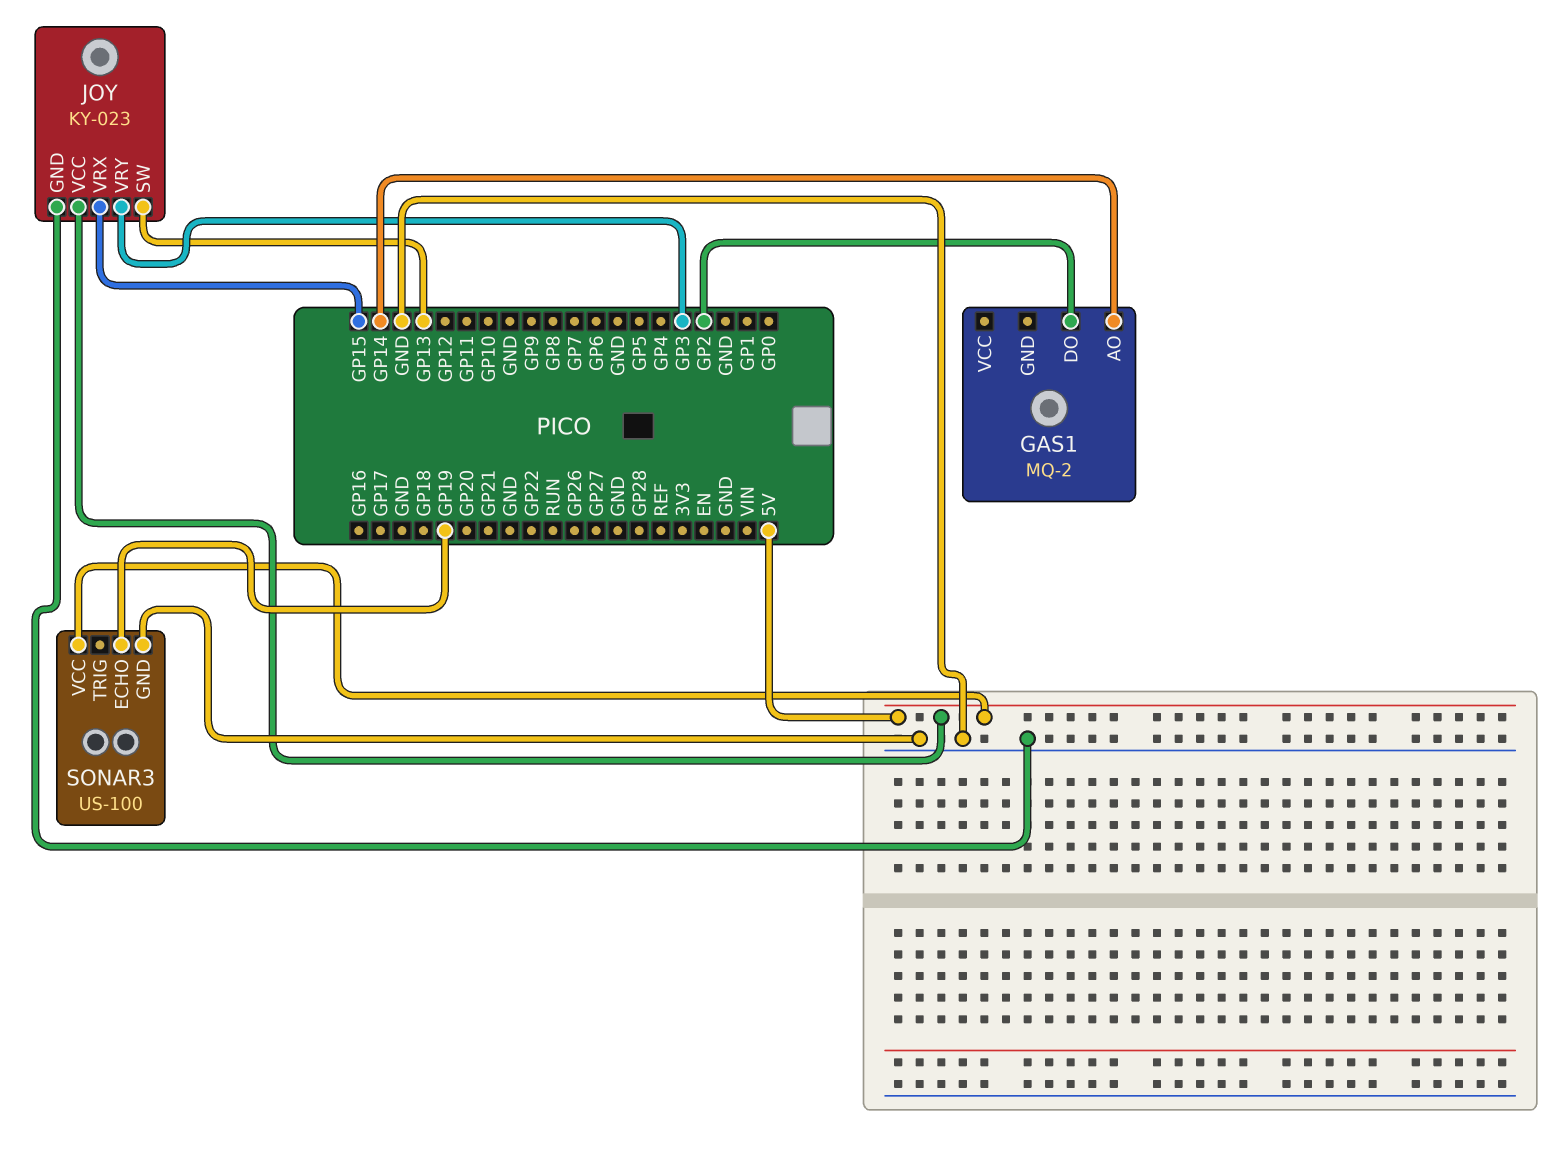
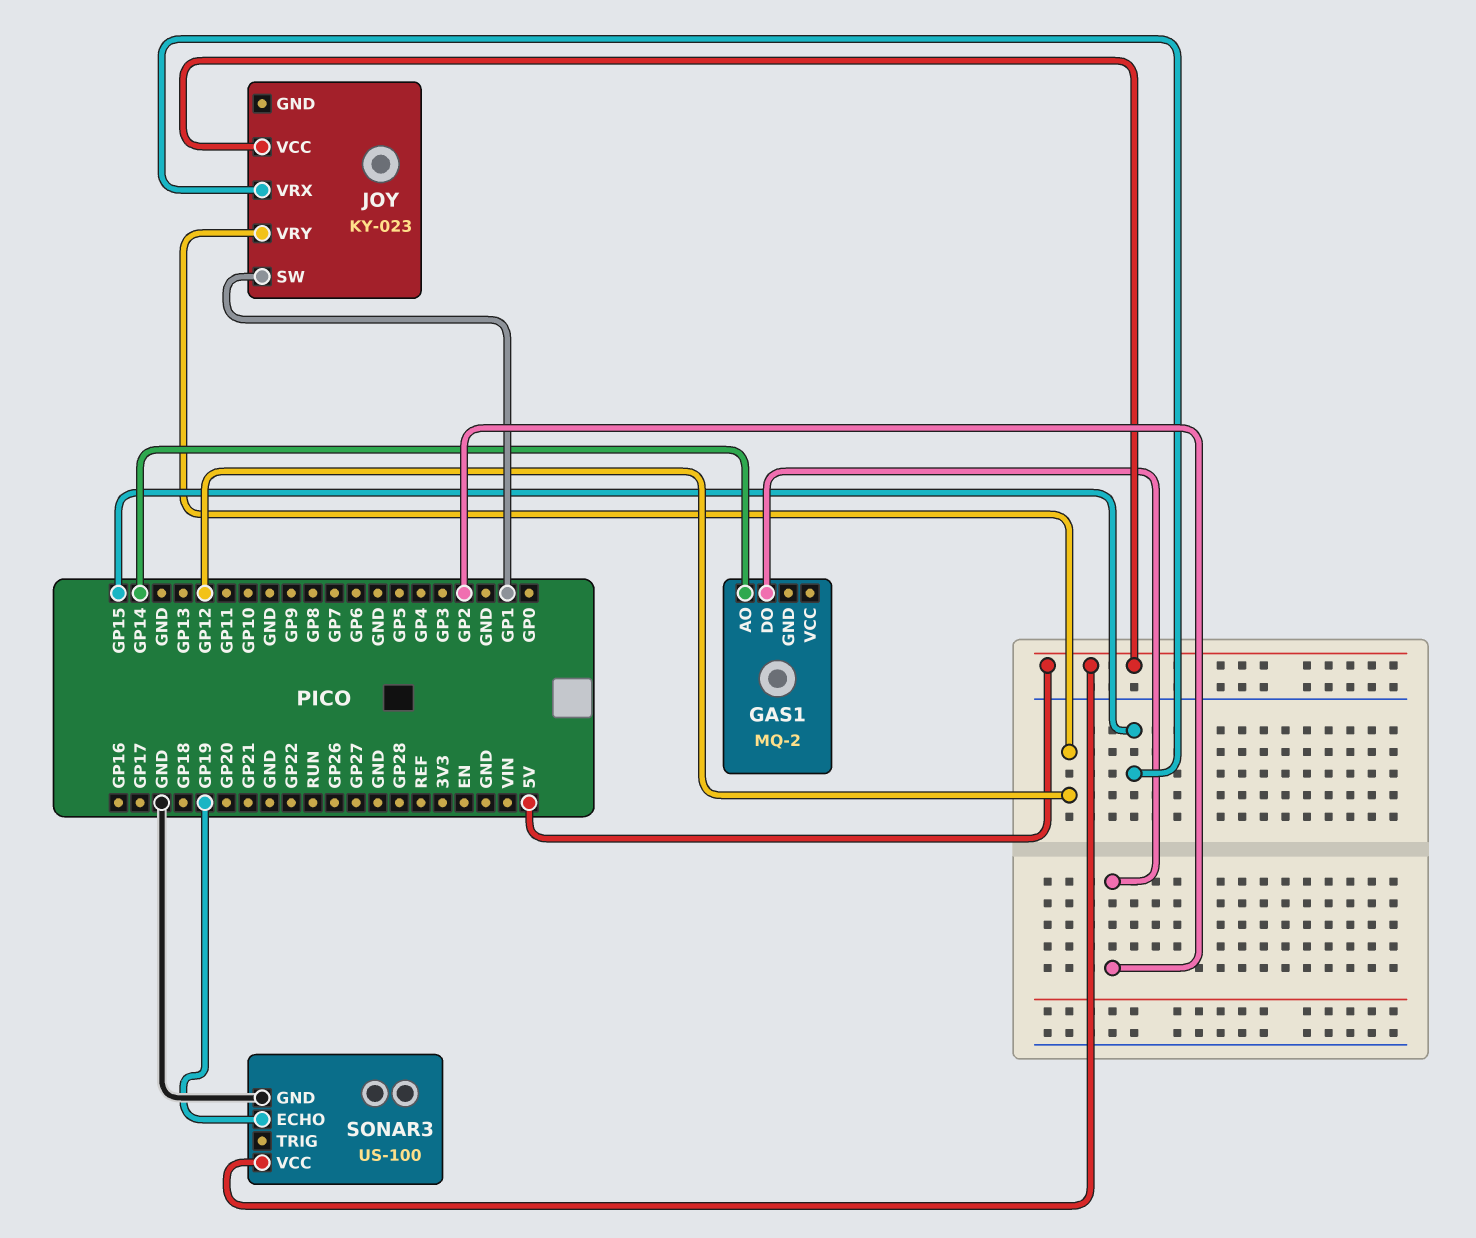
JOY pin GND: GND -> none
JOY pin SW: GP13 -> GP1
JOY pin VRY: GP3 -> GP12

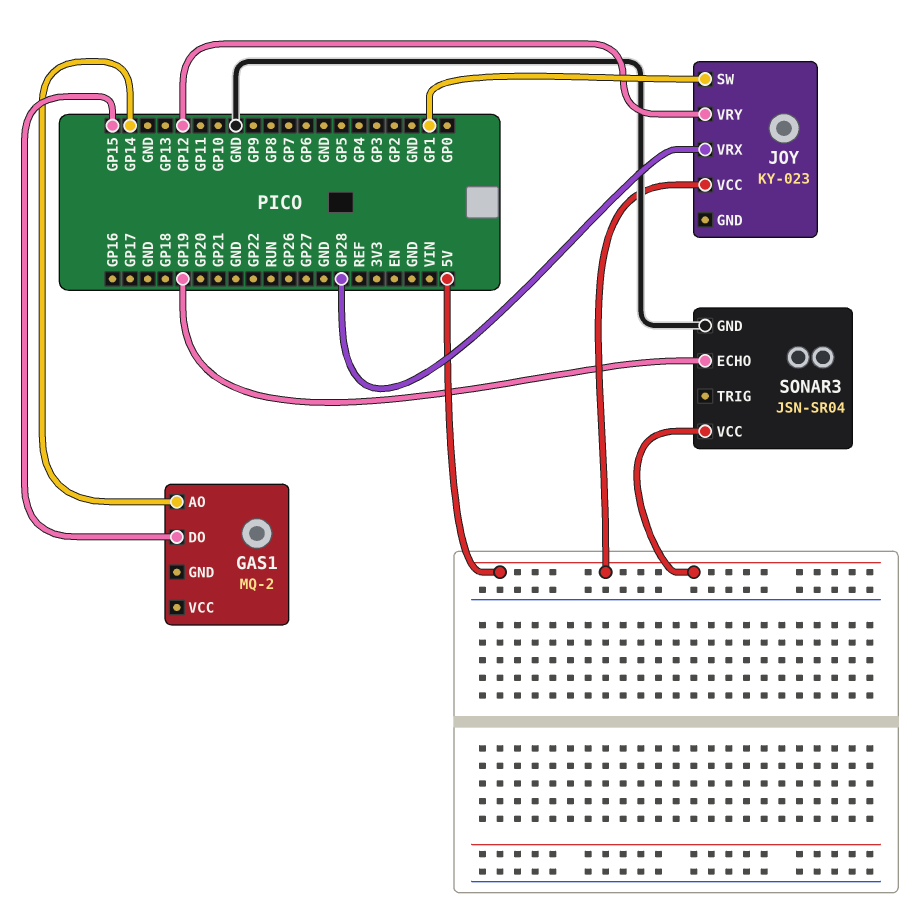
GAS1 pin DO: GP2 -> GP15
JOY pin VRX: GP15 -> GP28
SONAR3: US-100 -> JSN-SR04

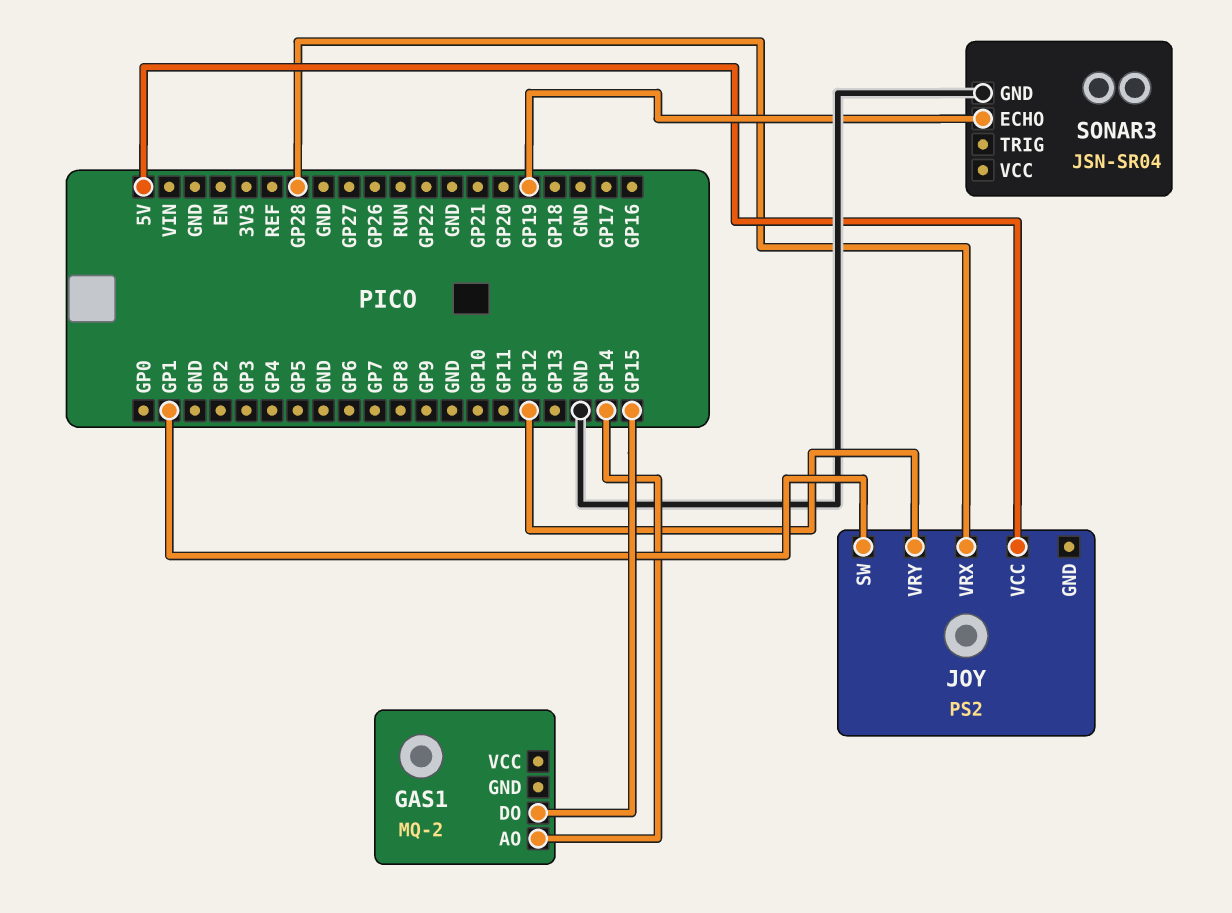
JOY: KY-023 -> PS2
SONAR3 pin VCC: 5V -> none

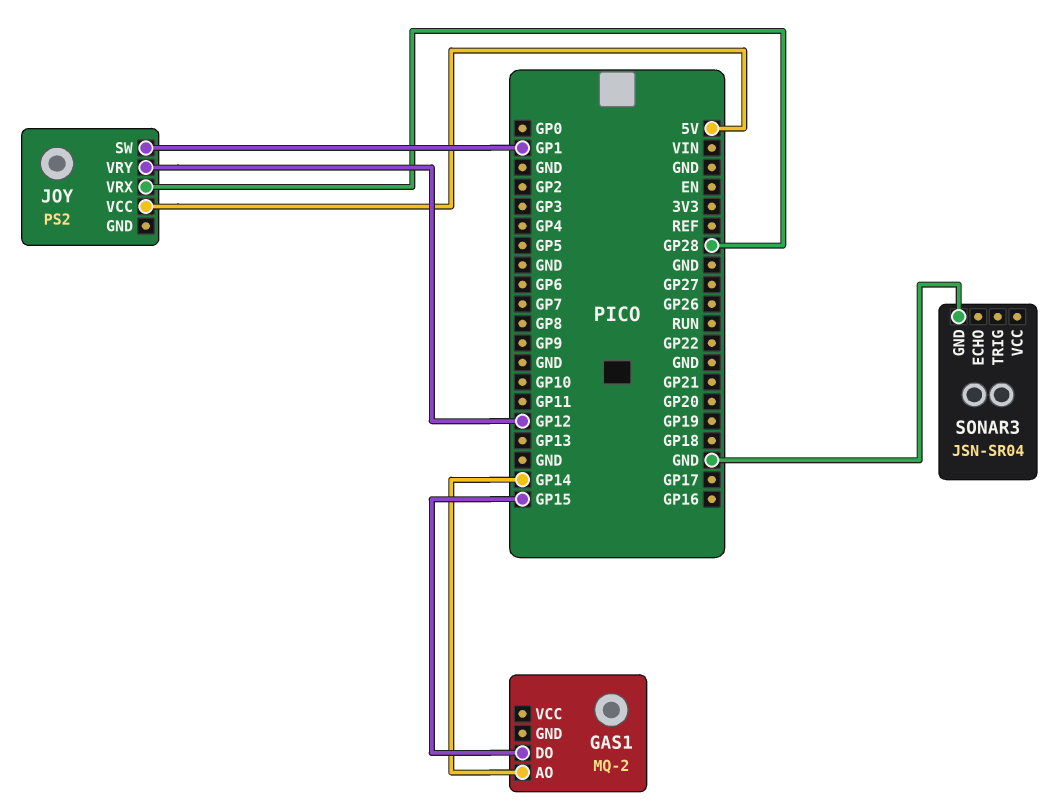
SONAR3 pin ECHO: GP19 -> none

